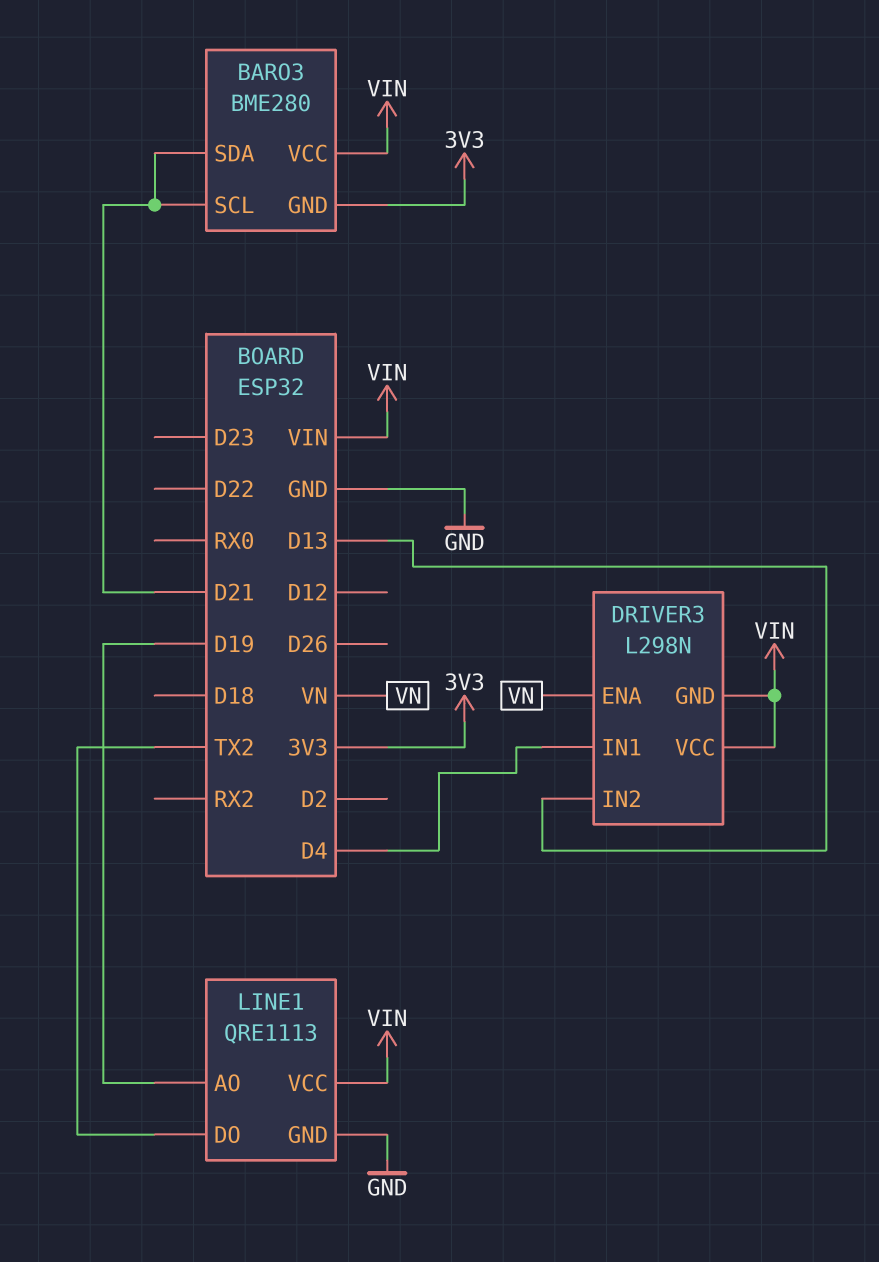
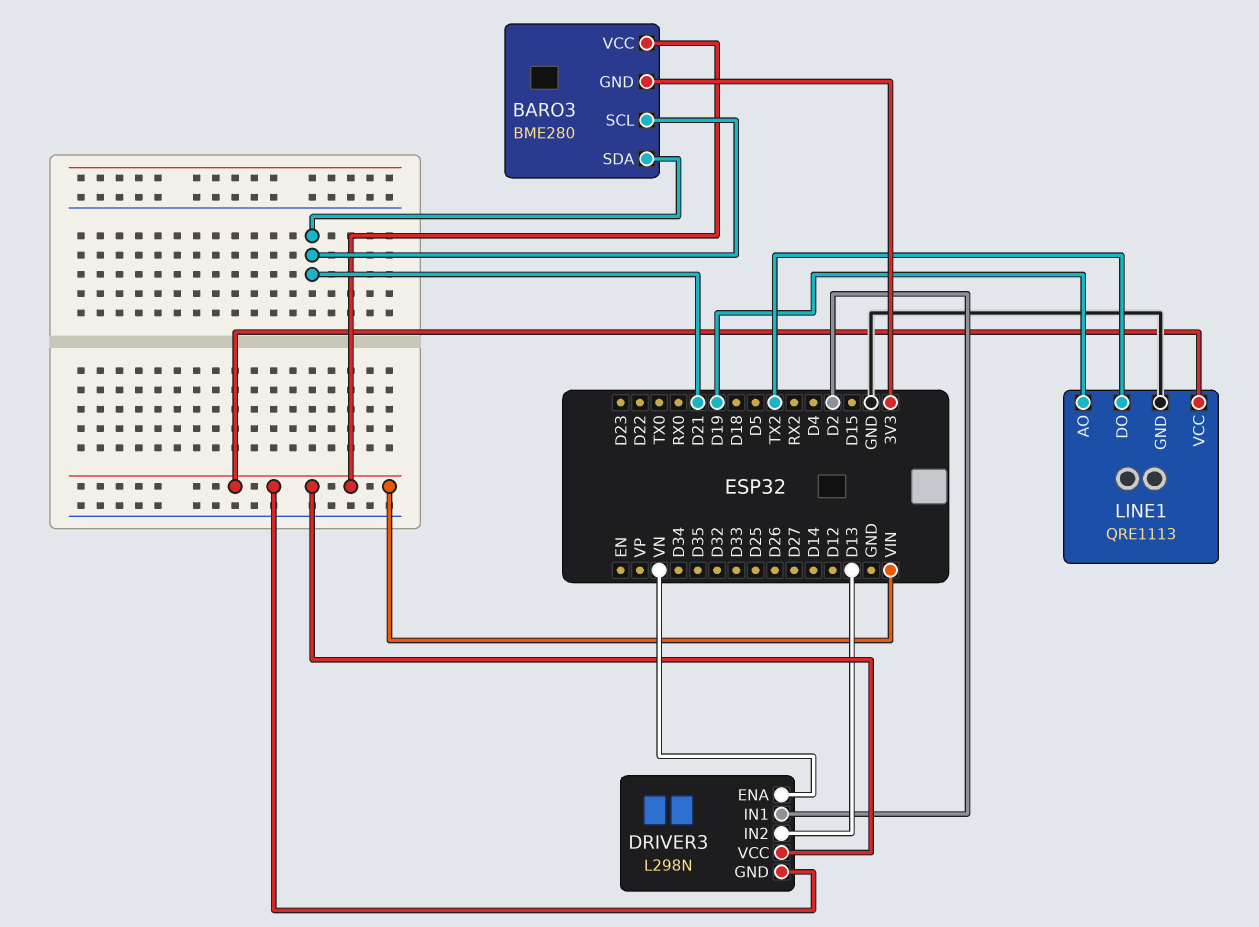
DRIVER3 pin IN1: D4 -> D2

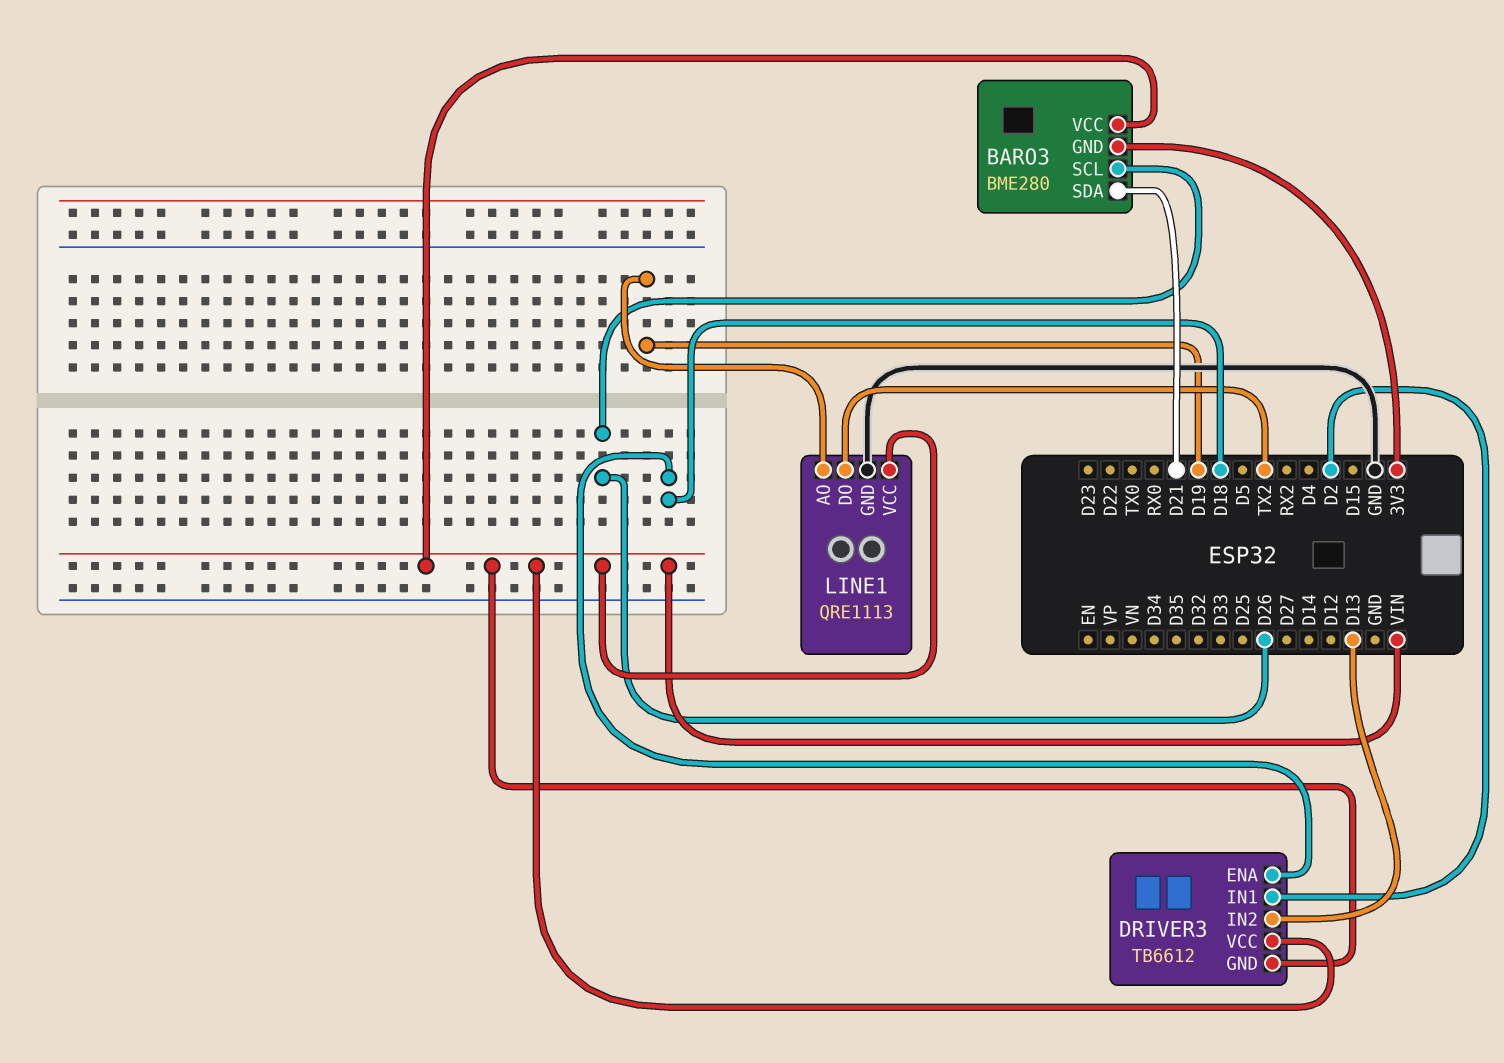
BARO3 pin SCL: D21 -> D26
DRIVER3: L298N -> TB6612
DRIVER3 pin ENA: VN -> D18

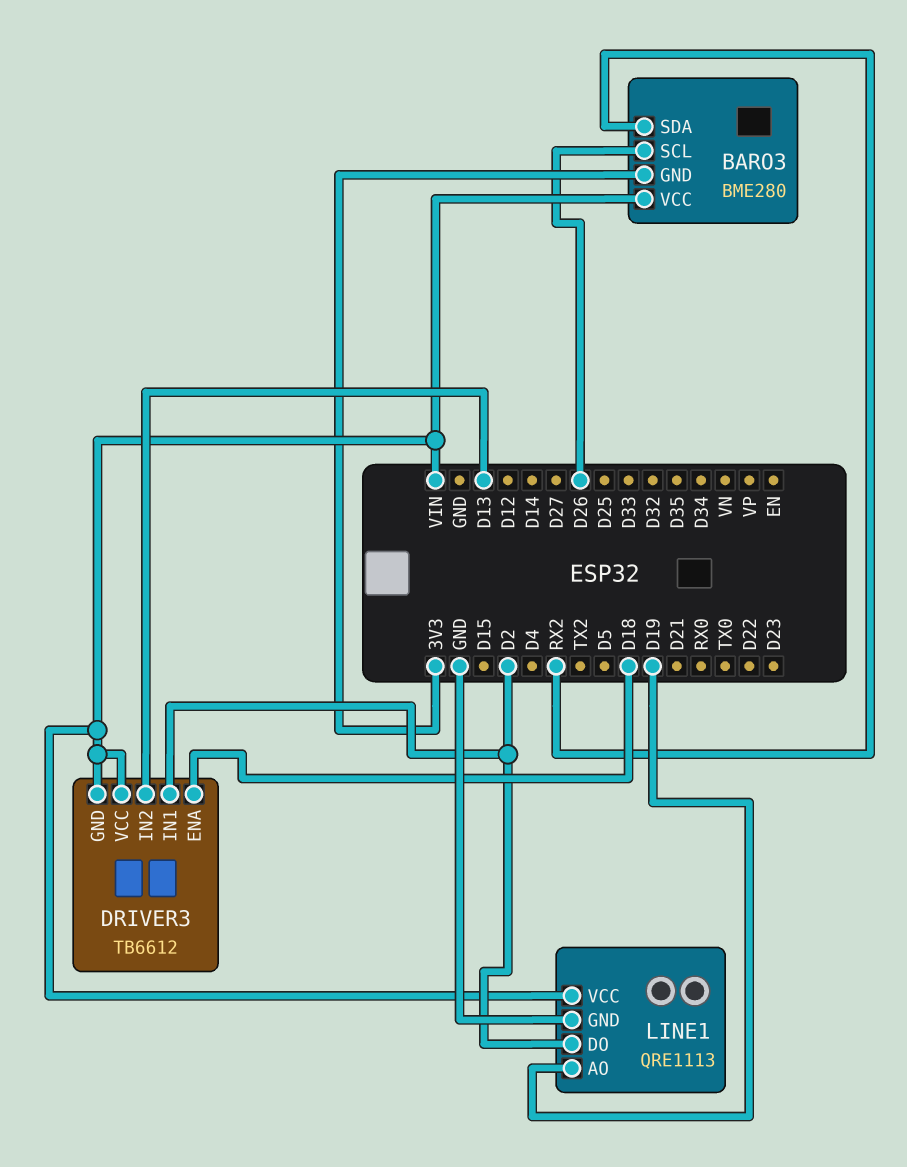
BARO3 pin SDA: D21 -> RX2
LINE1 pin DO: TX2 -> D2

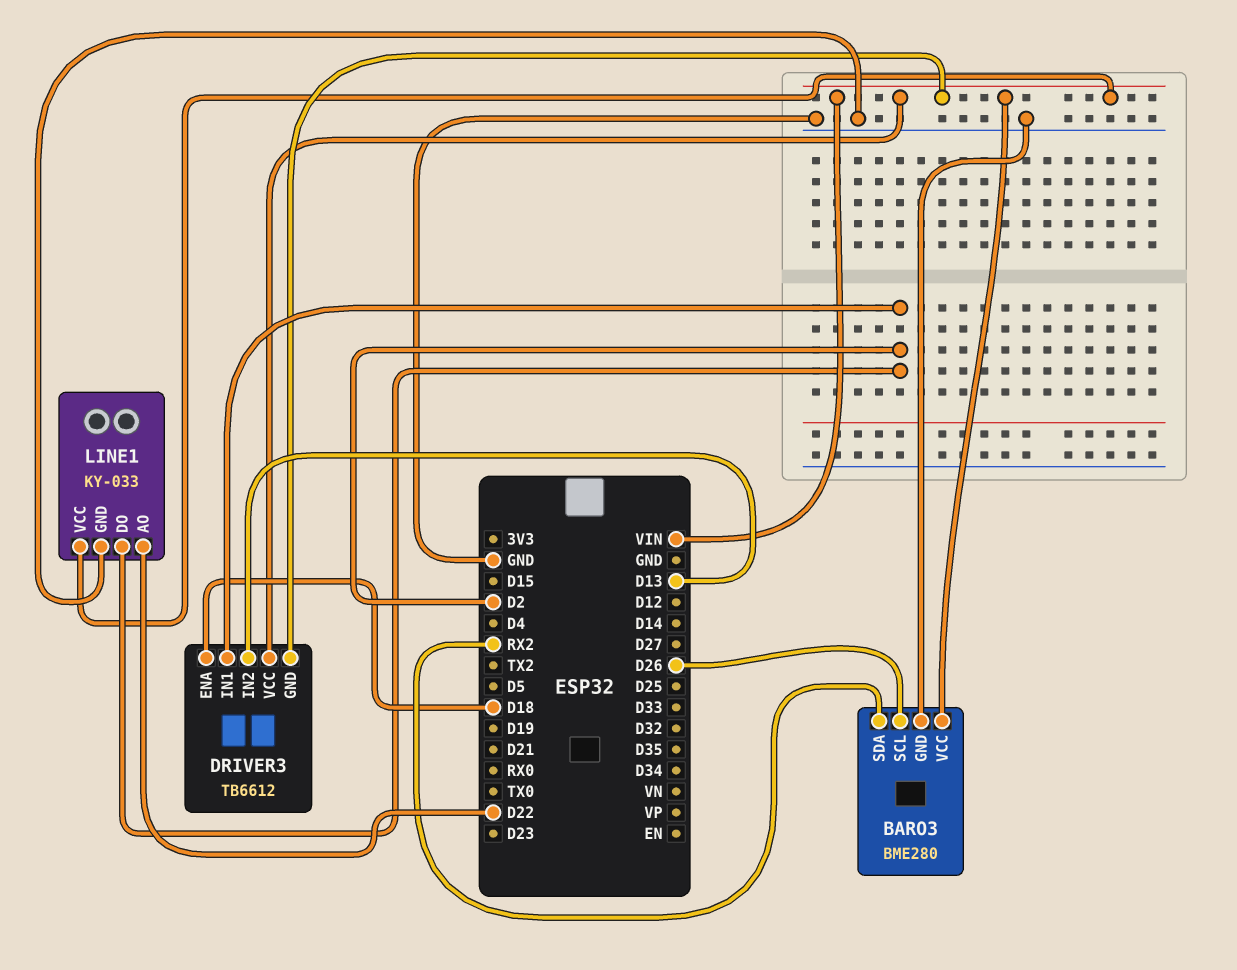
BARO3 pin GND: 3V3 -> GND
LINE1: QRE1113 -> KY-033
LINE1 pin AO: D19 -> D22

